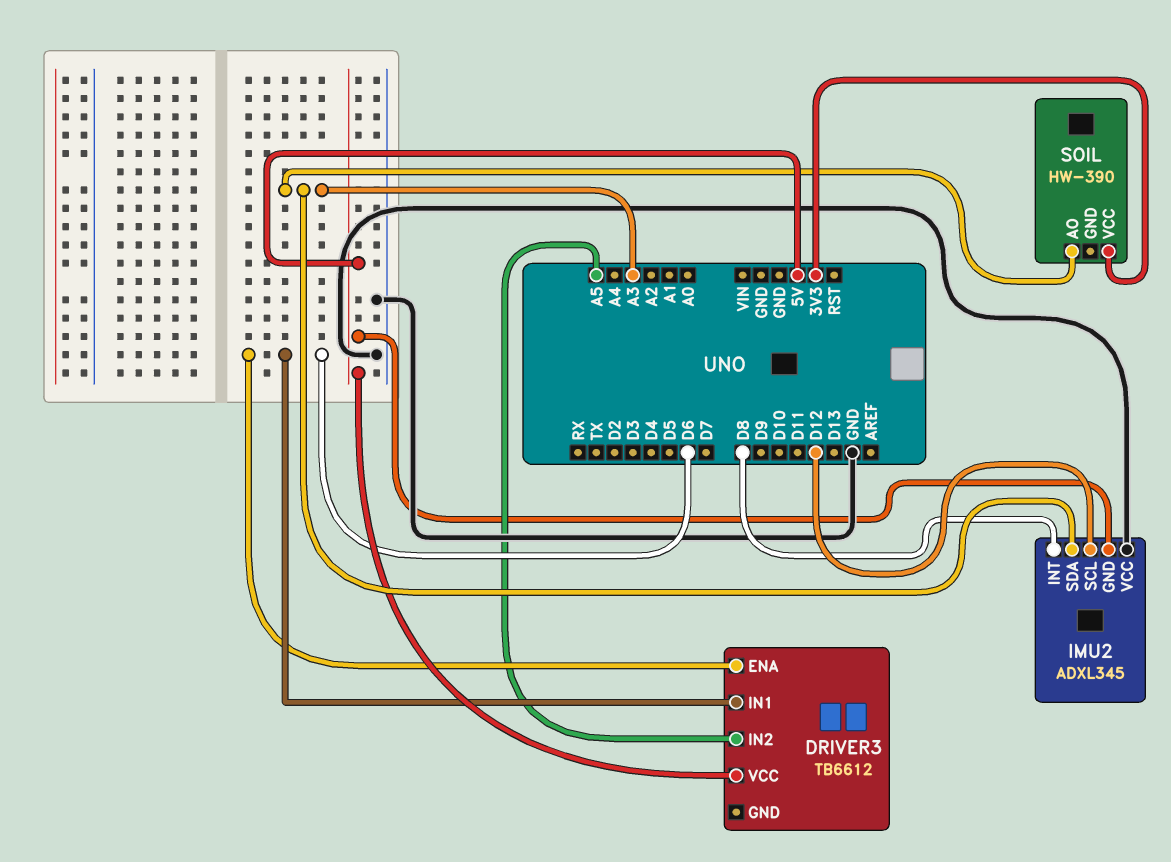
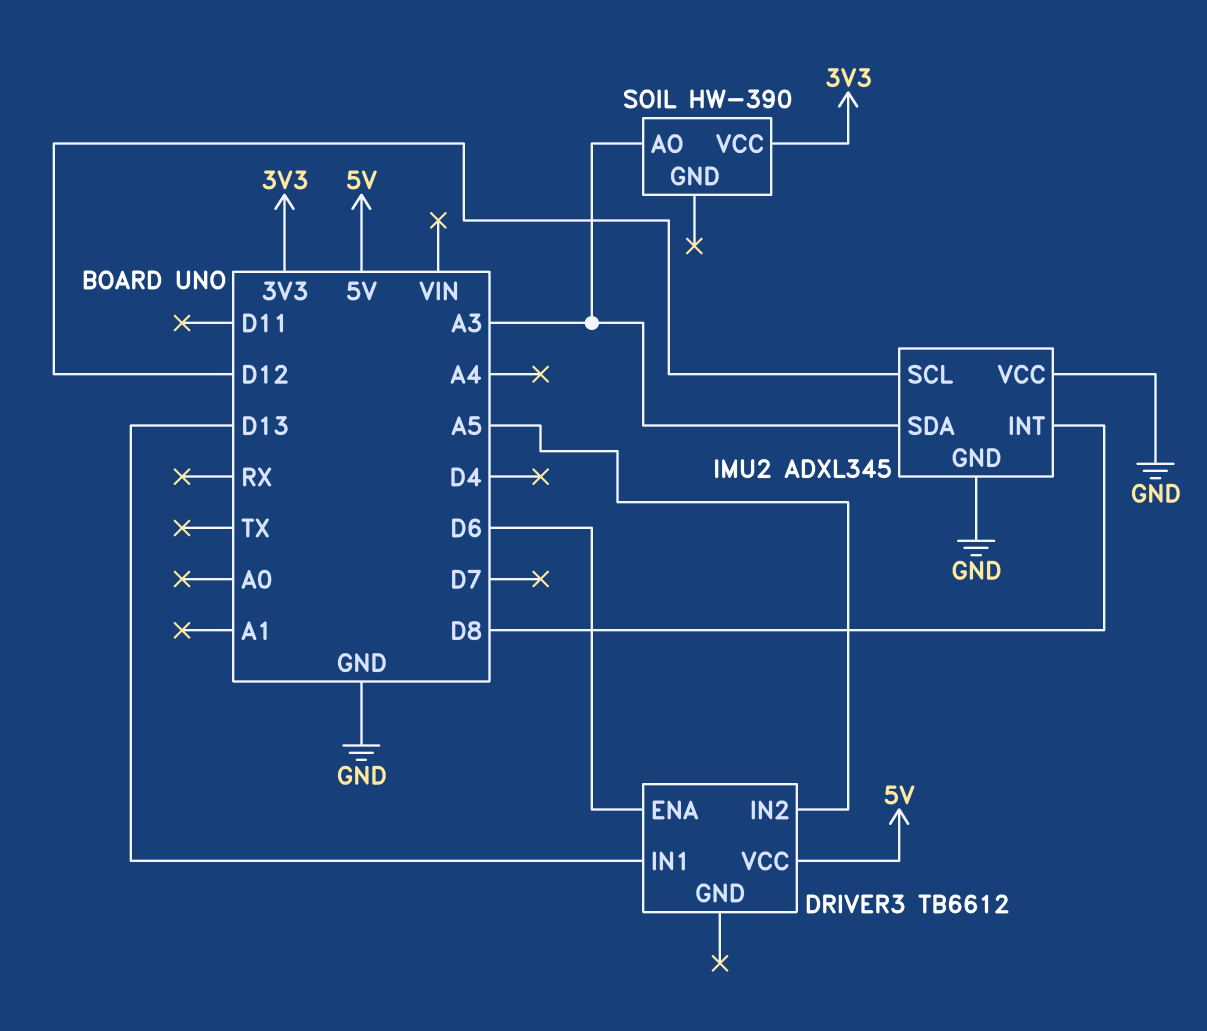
DRIVER3 pin IN1: D6 -> D13
IMU2 pin GND: 5V -> GND

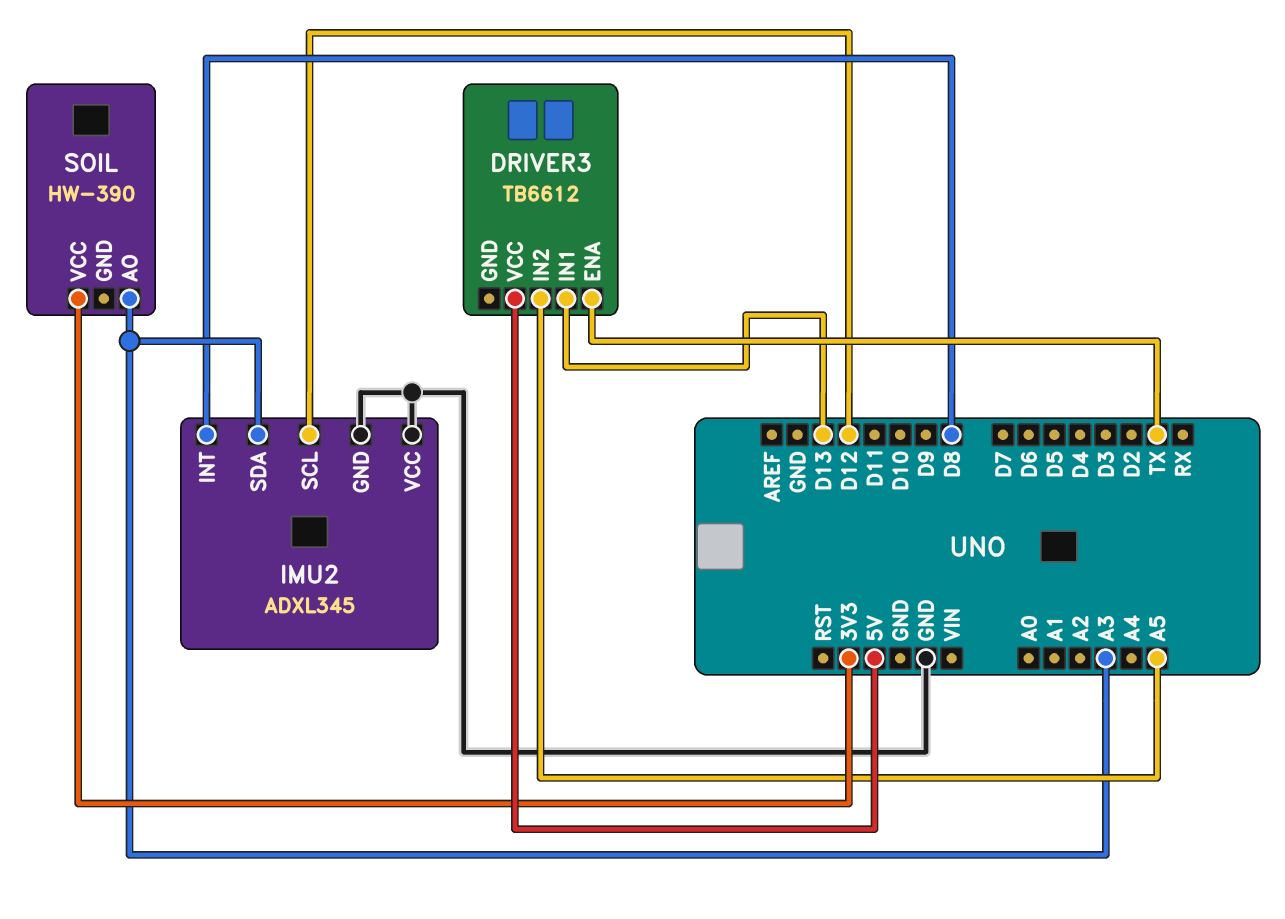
DRIVER3 pin ENA: D6 -> TX

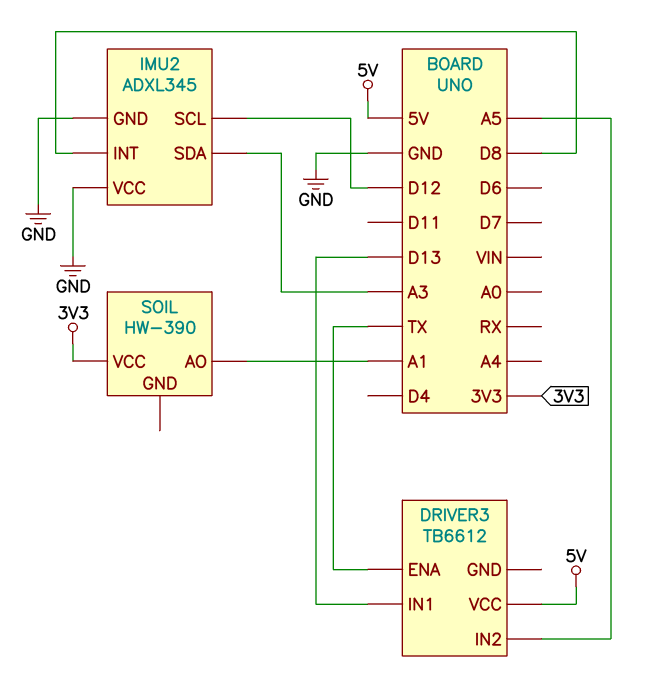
SOIL pin AO: A3 -> A1

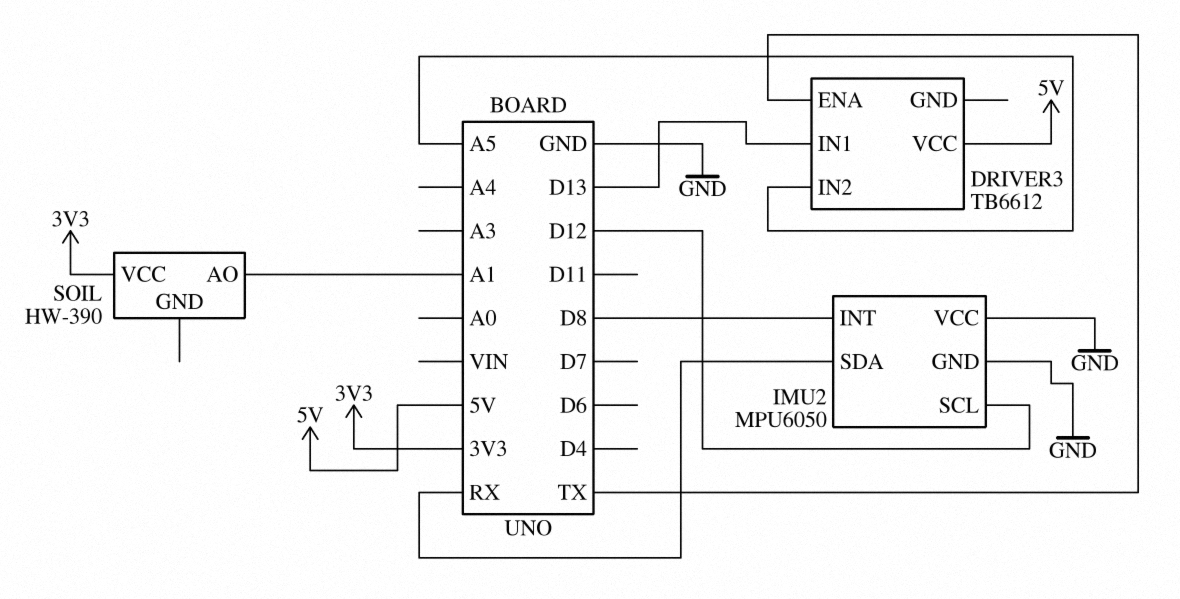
IMU2: ADXL345 -> MPU6050
IMU2 pin SDA: A3 -> RX

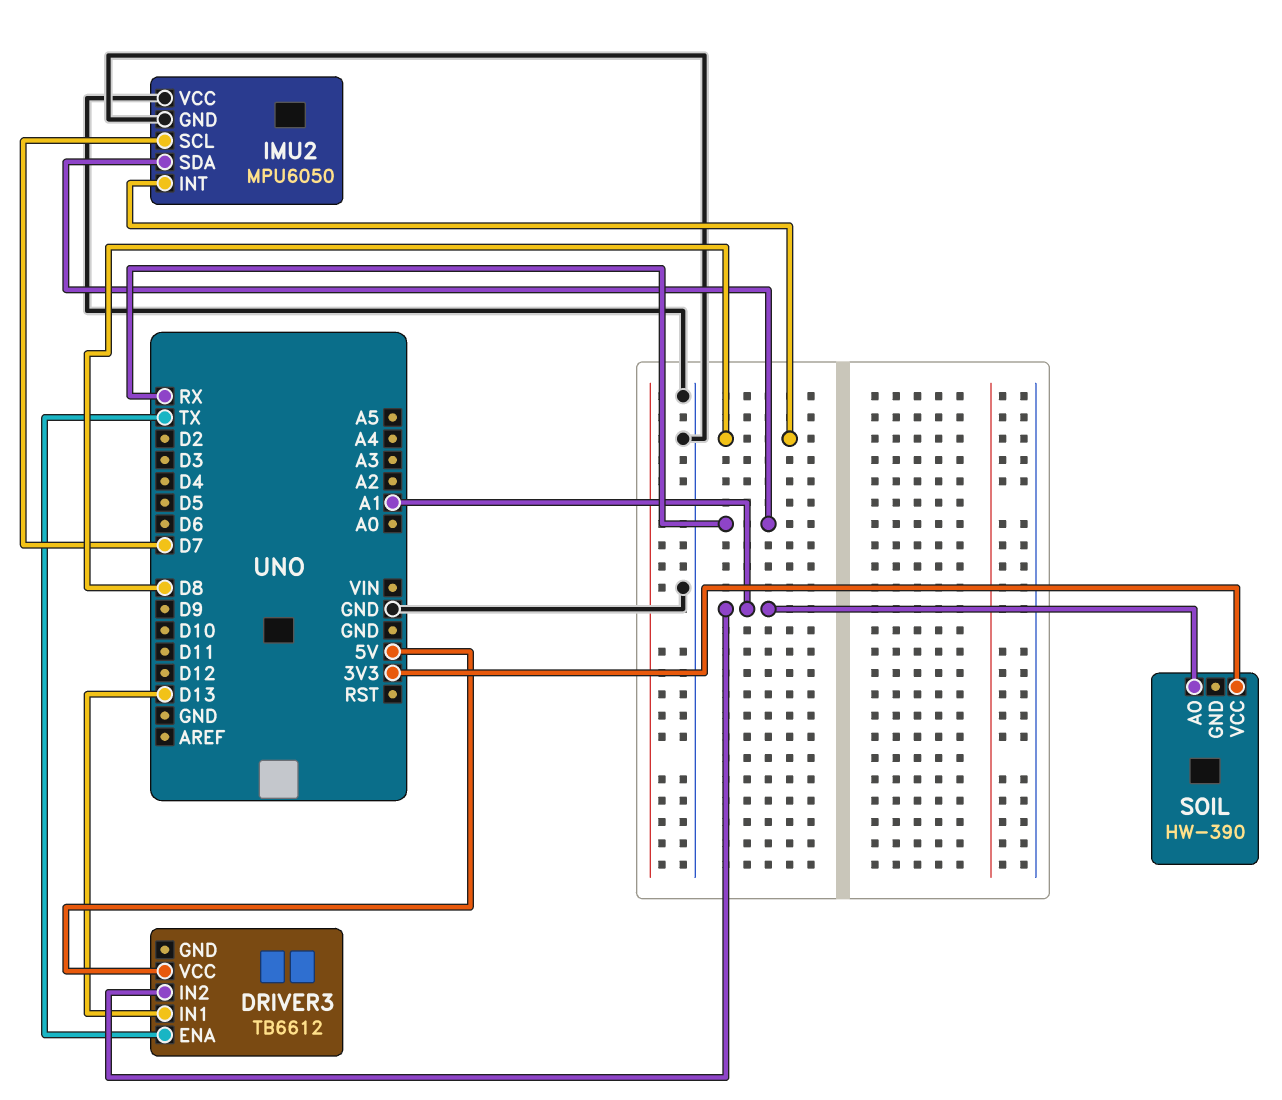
DRIVER3 pin IN2: A5 -> A1
IMU2 pin SCL: D12 -> D7

